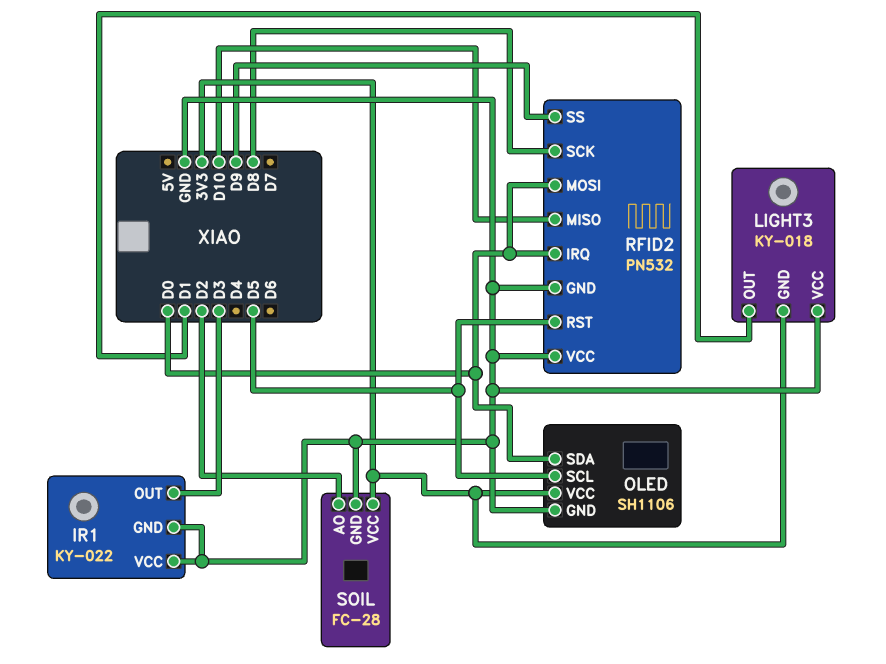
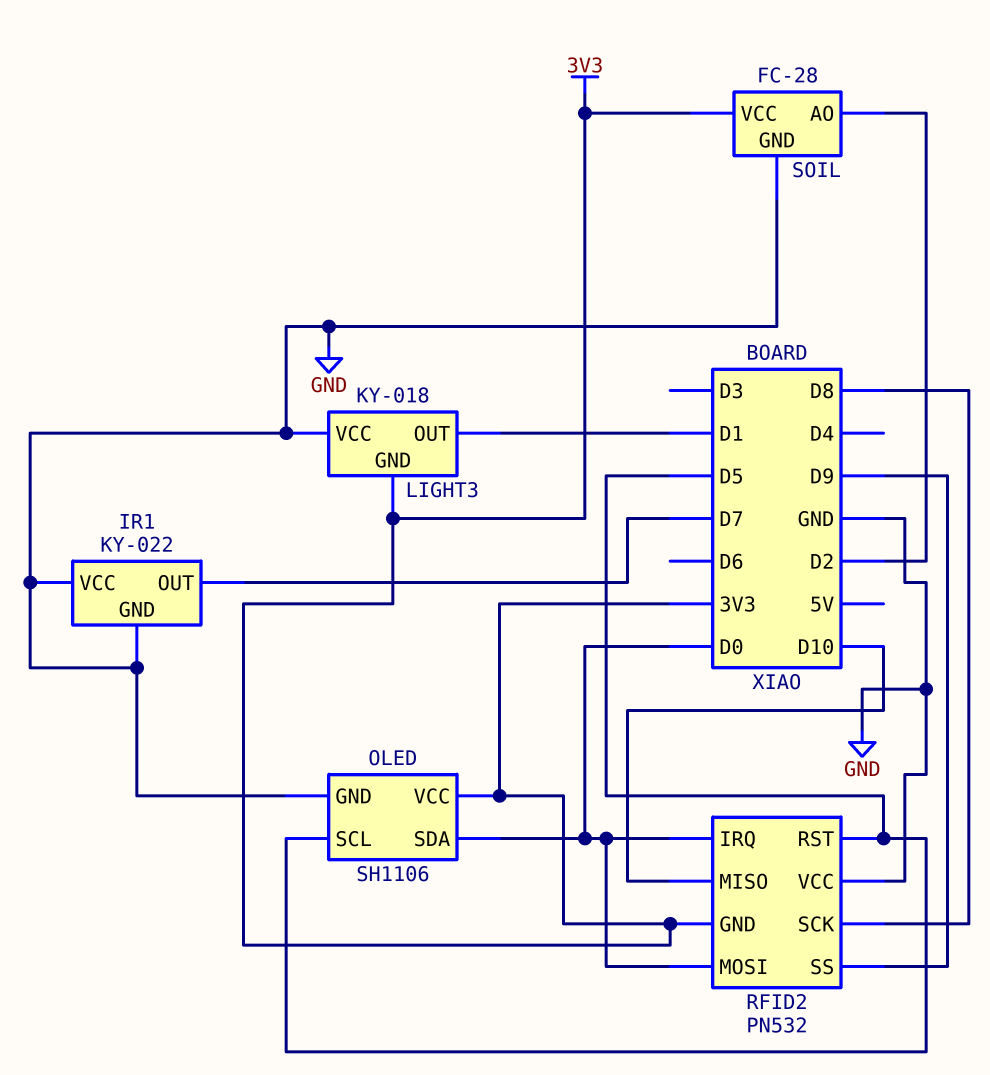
IR1 pin OUT: D3 -> D7
RFID2 pin GND: GND -> 3V3

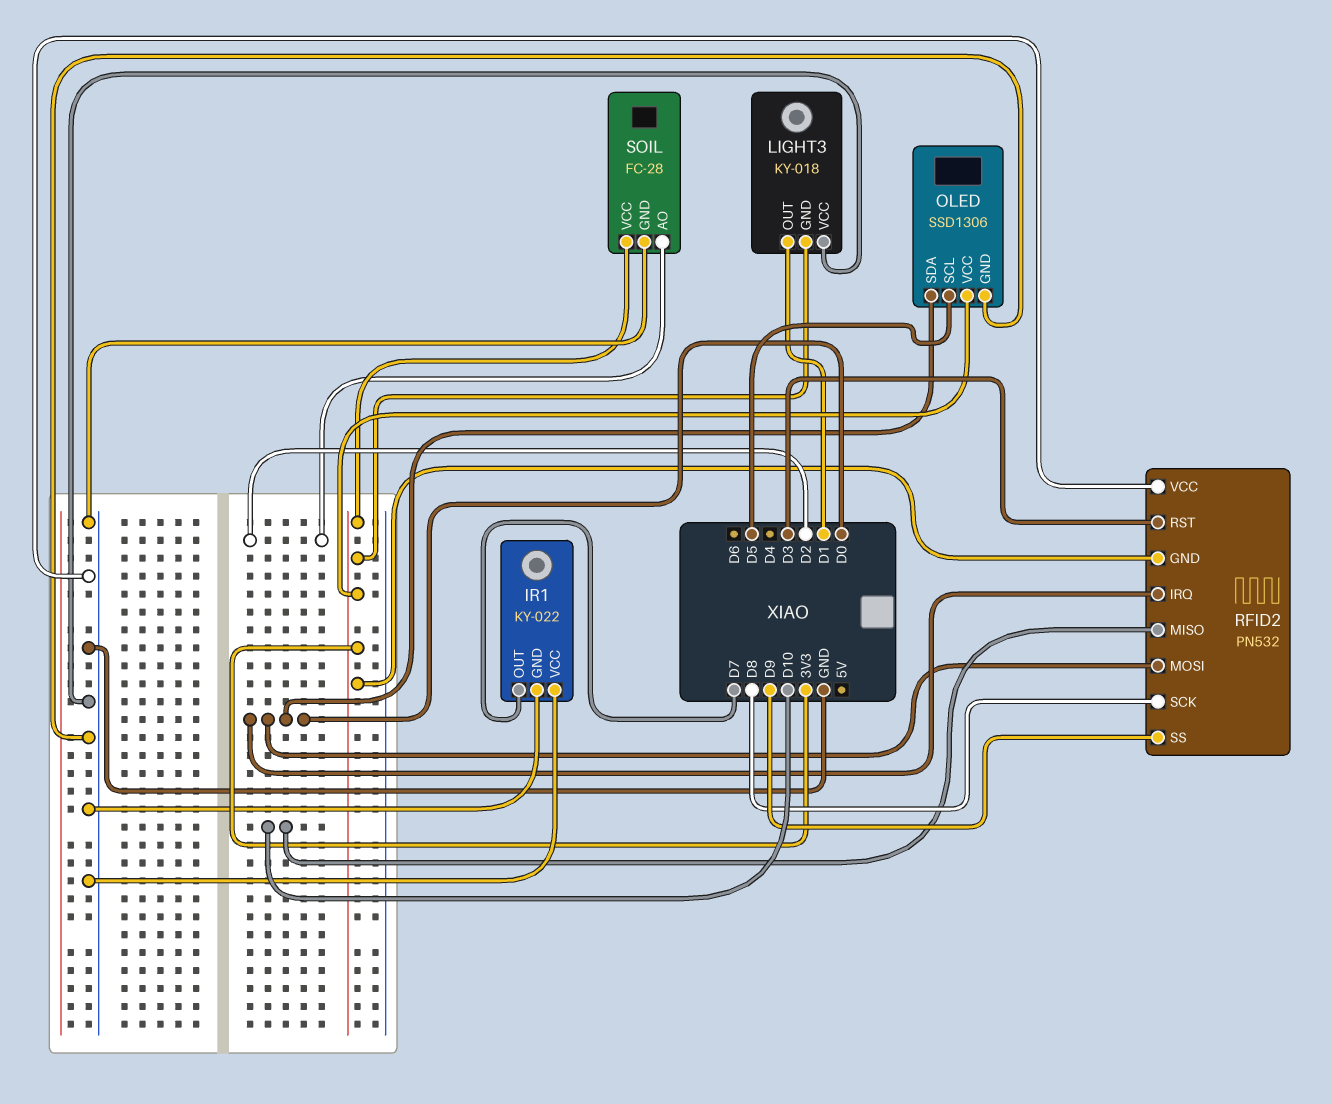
OLED: SH1106 -> SSD1306
RFID2 pin RST: D5 -> D3

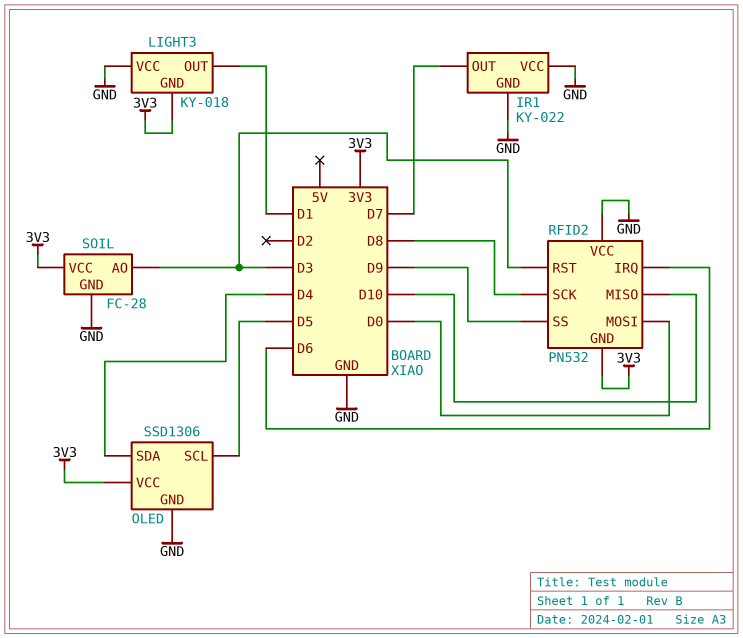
OLED pin SDA: D0 -> D4
RFID2 pin IRQ: D0 -> D6
SOIL pin AO: D2 -> D3

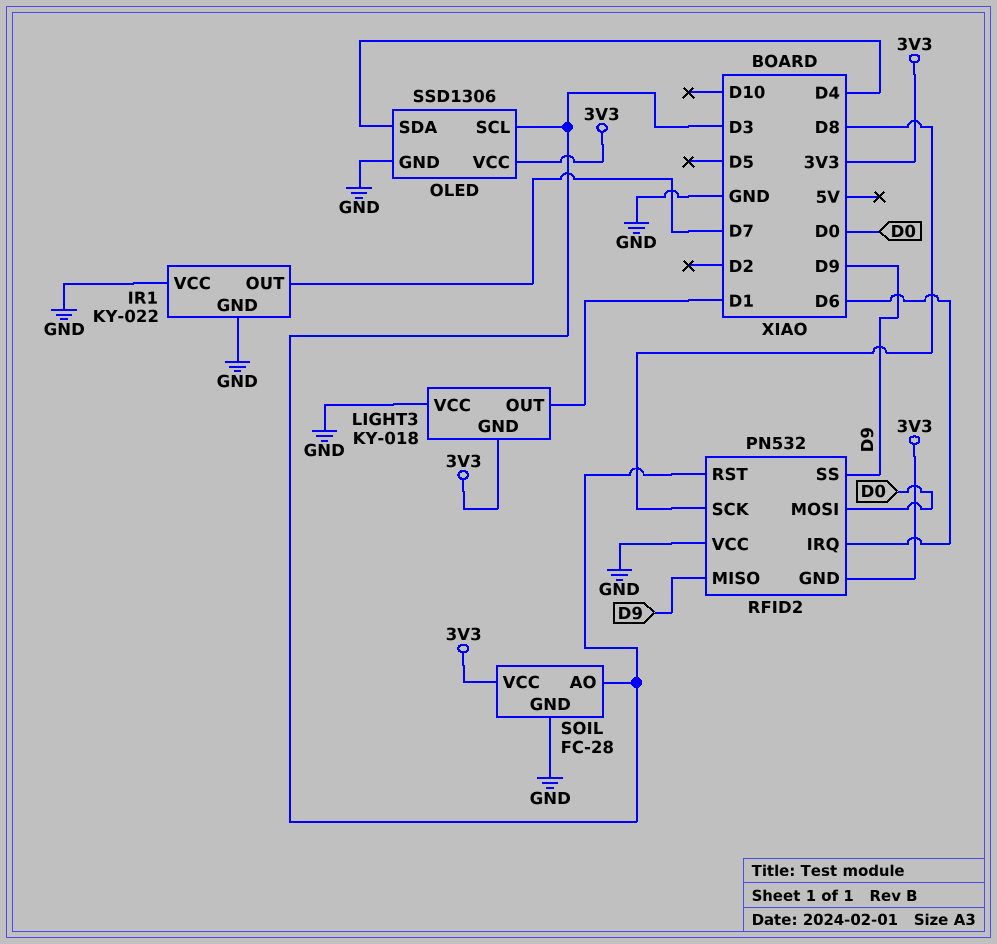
OLED pin SCL: D5 -> D3
RFID2 pin MISO: D10 -> D9

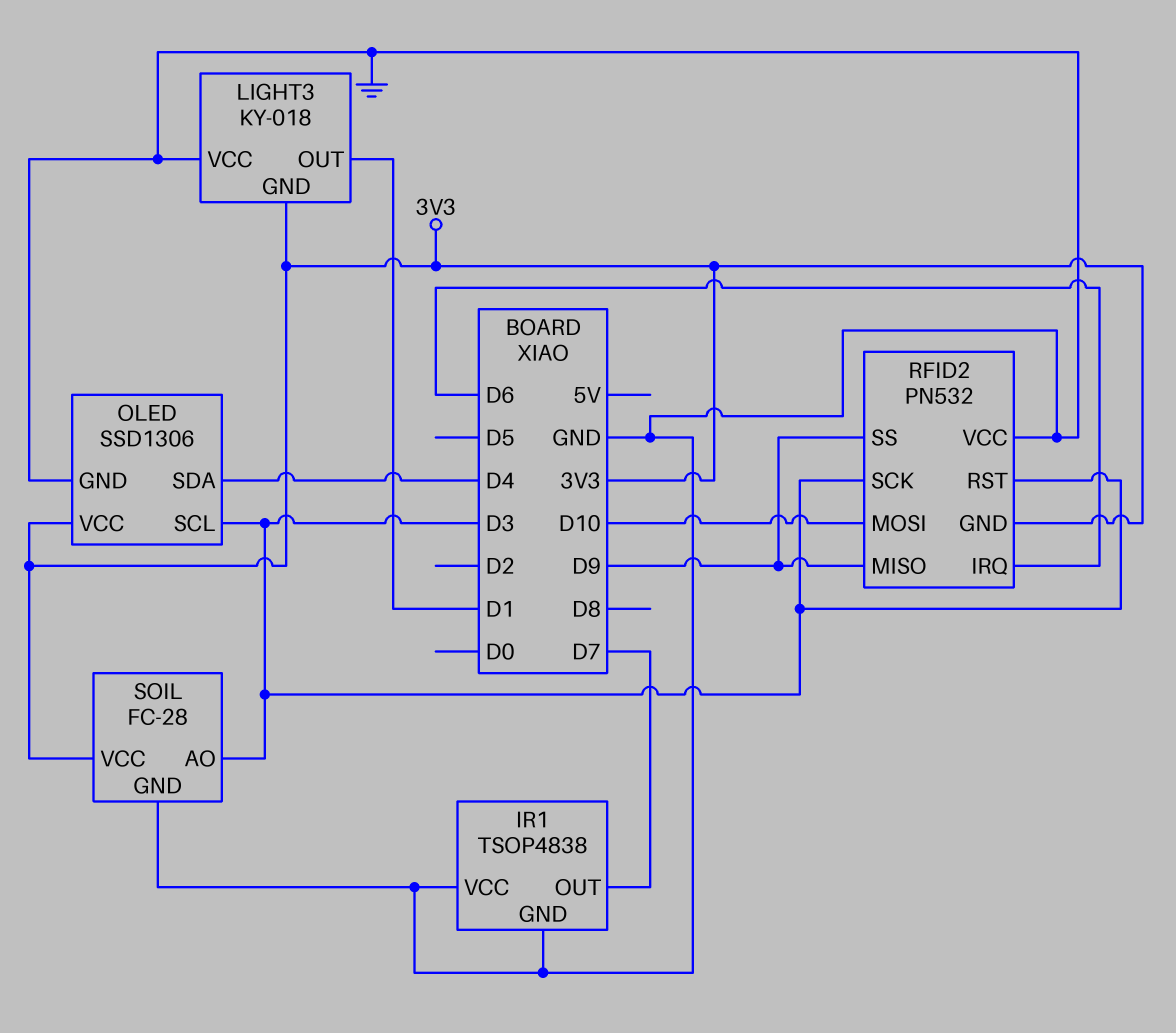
IR1: KY-022 -> TSOP4838
RFID2 pin MOSI: D0 -> D10
RFID2 pin SCK: D8 -> D3

